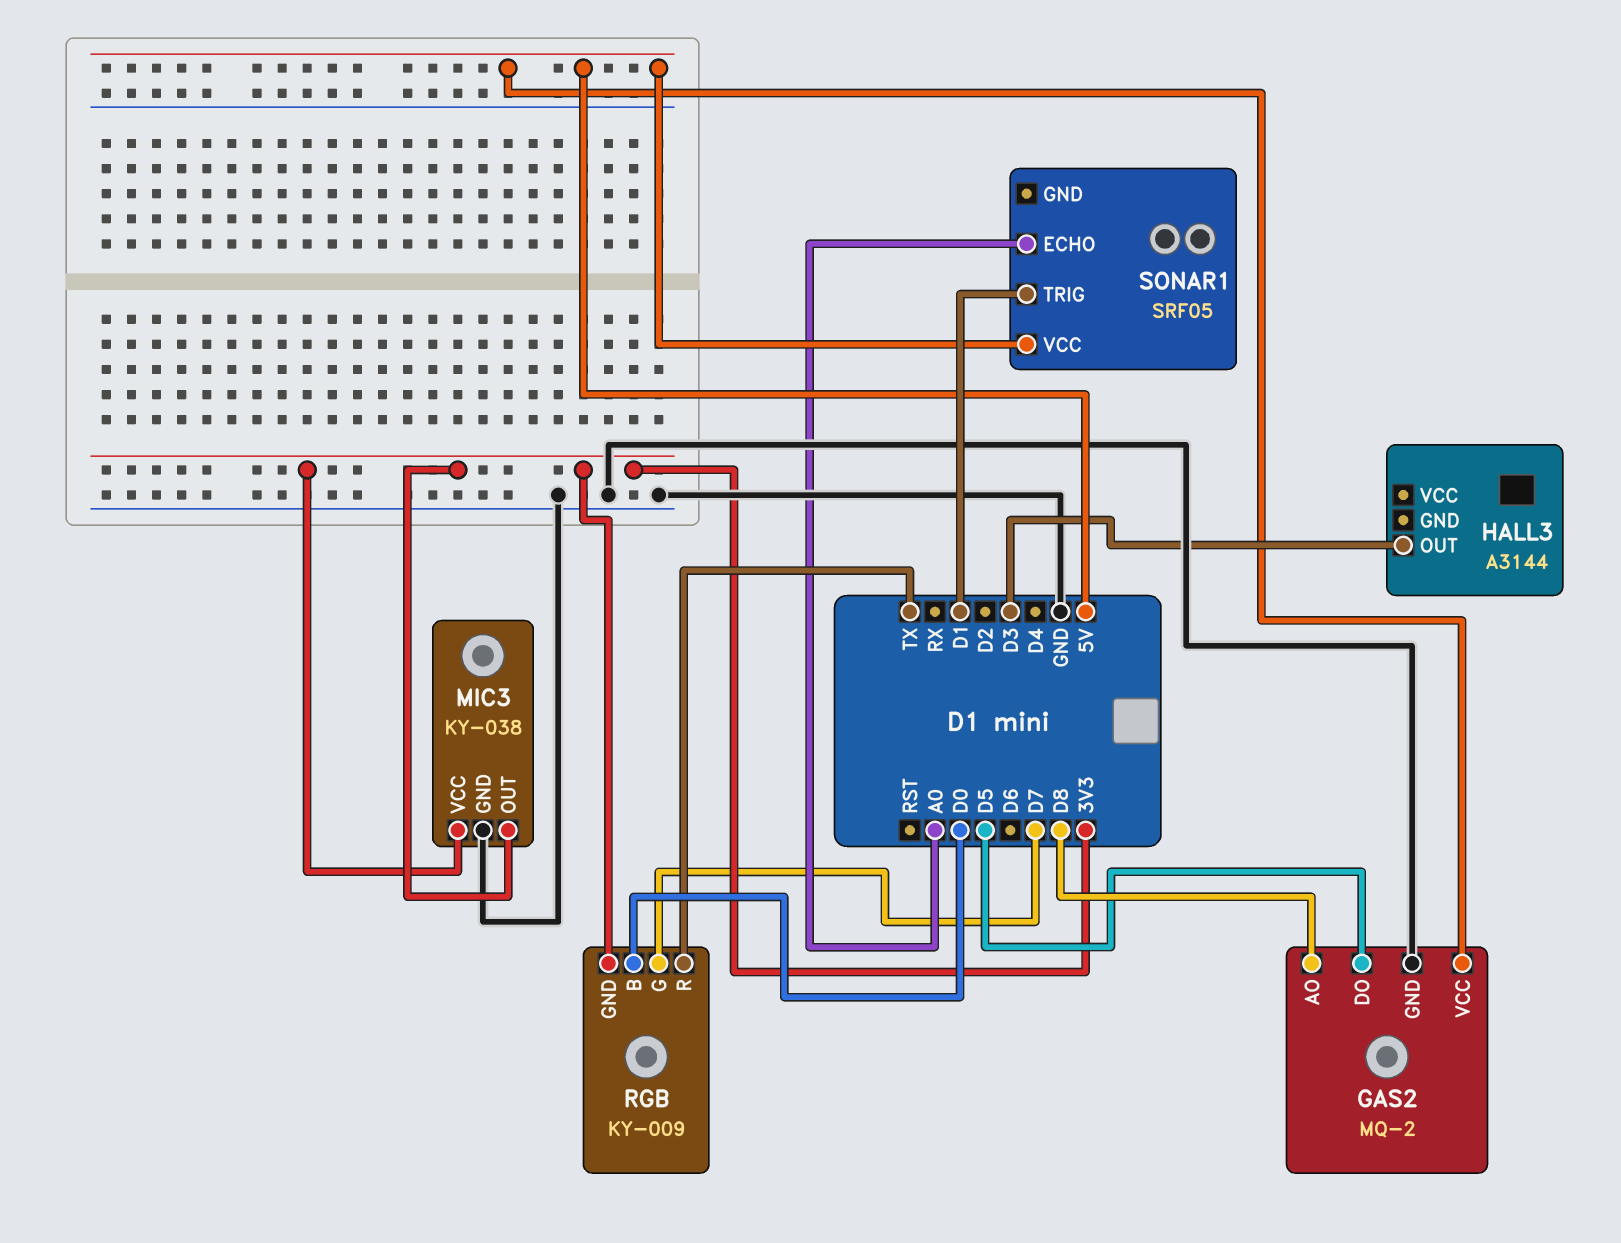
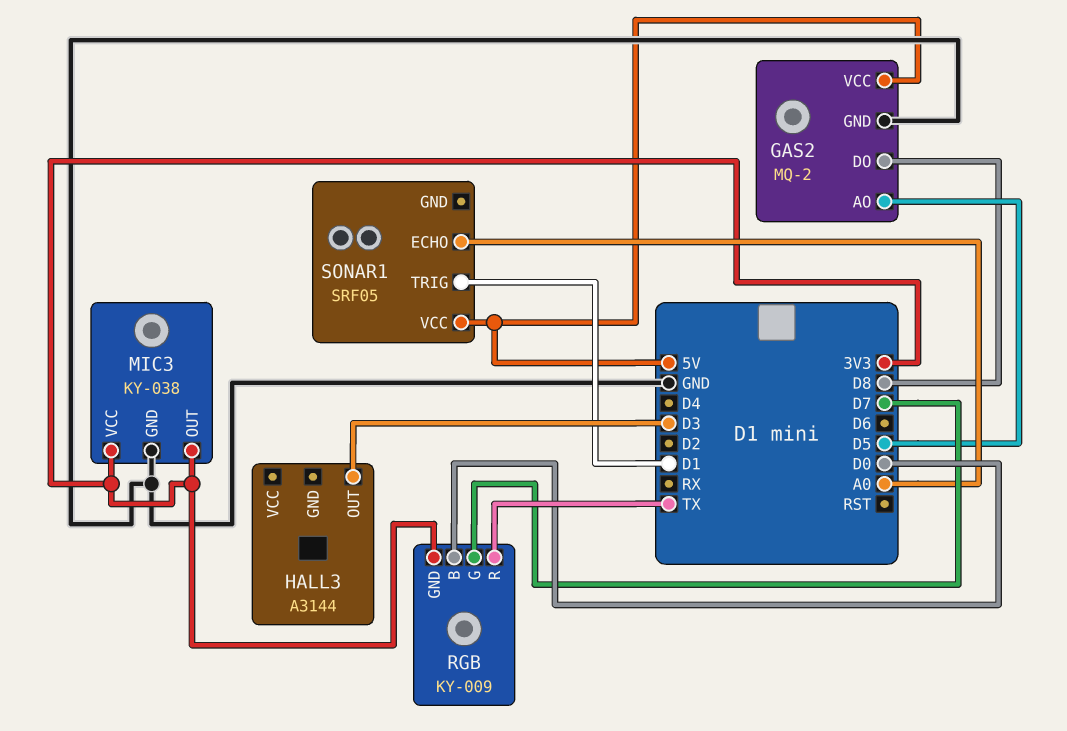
GAS2 pin AO: D8 -> D5
GAS2 pin DO: D5 -> D8

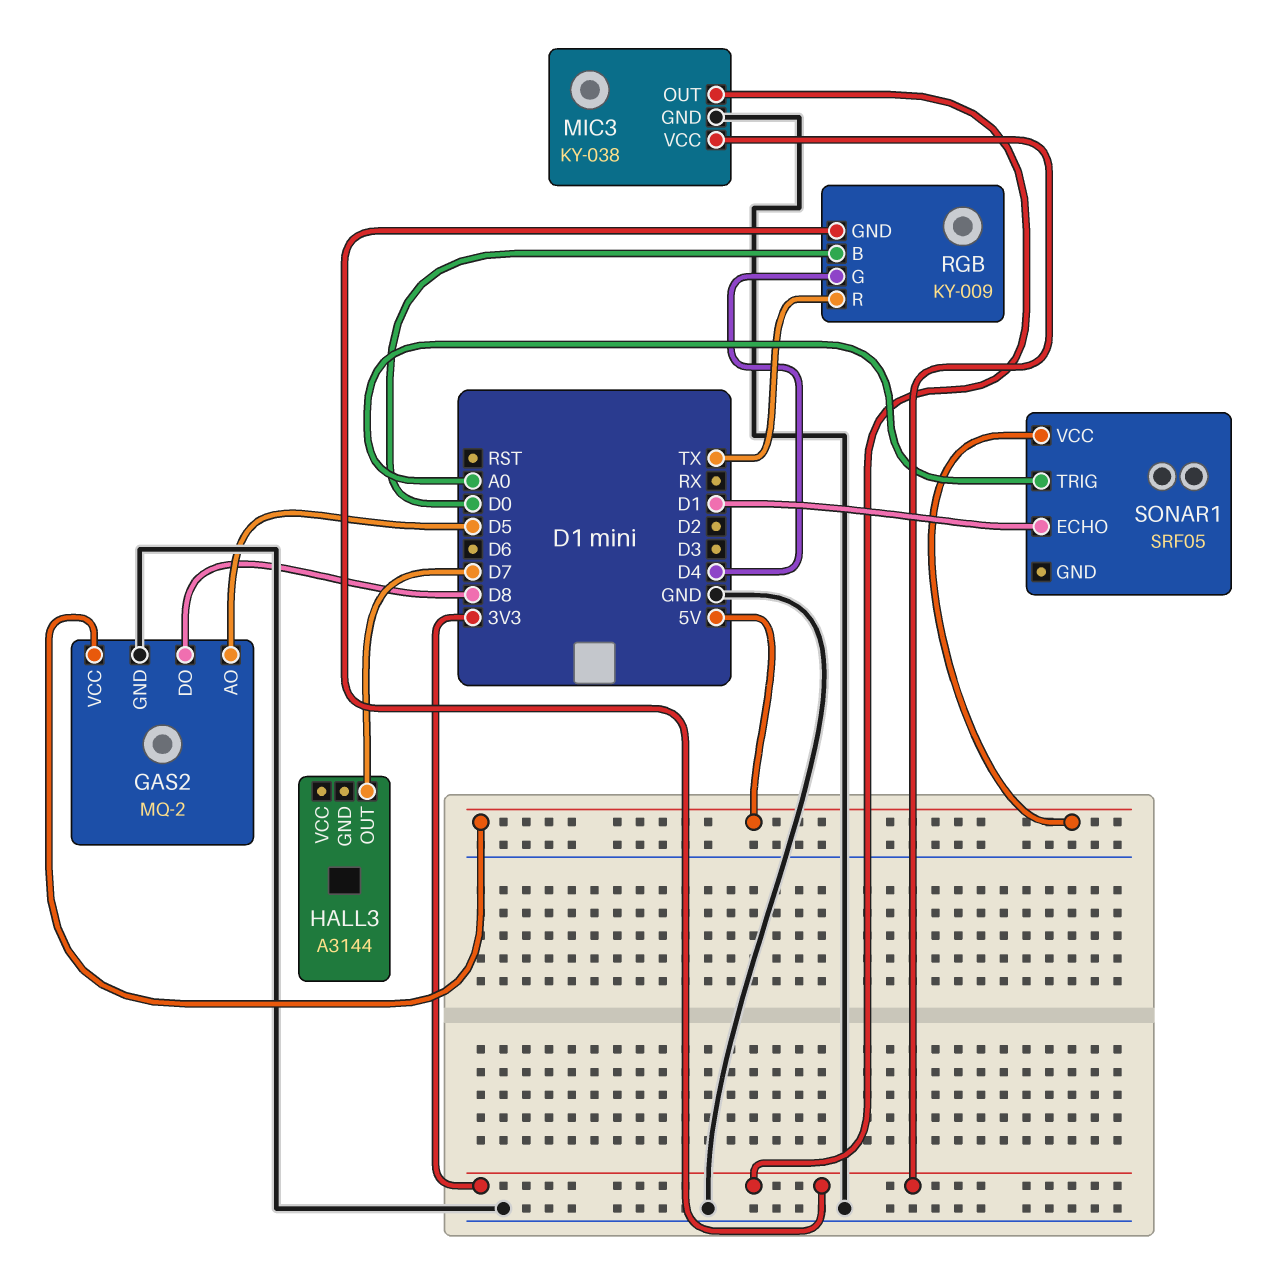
HALL3 pin OUT: D3 -> D7
RGB pin G: D7 -> D4
SONAR1 pin ECHO: A0 -> D1
SONAR1 pin TRIG: D1 -> A0

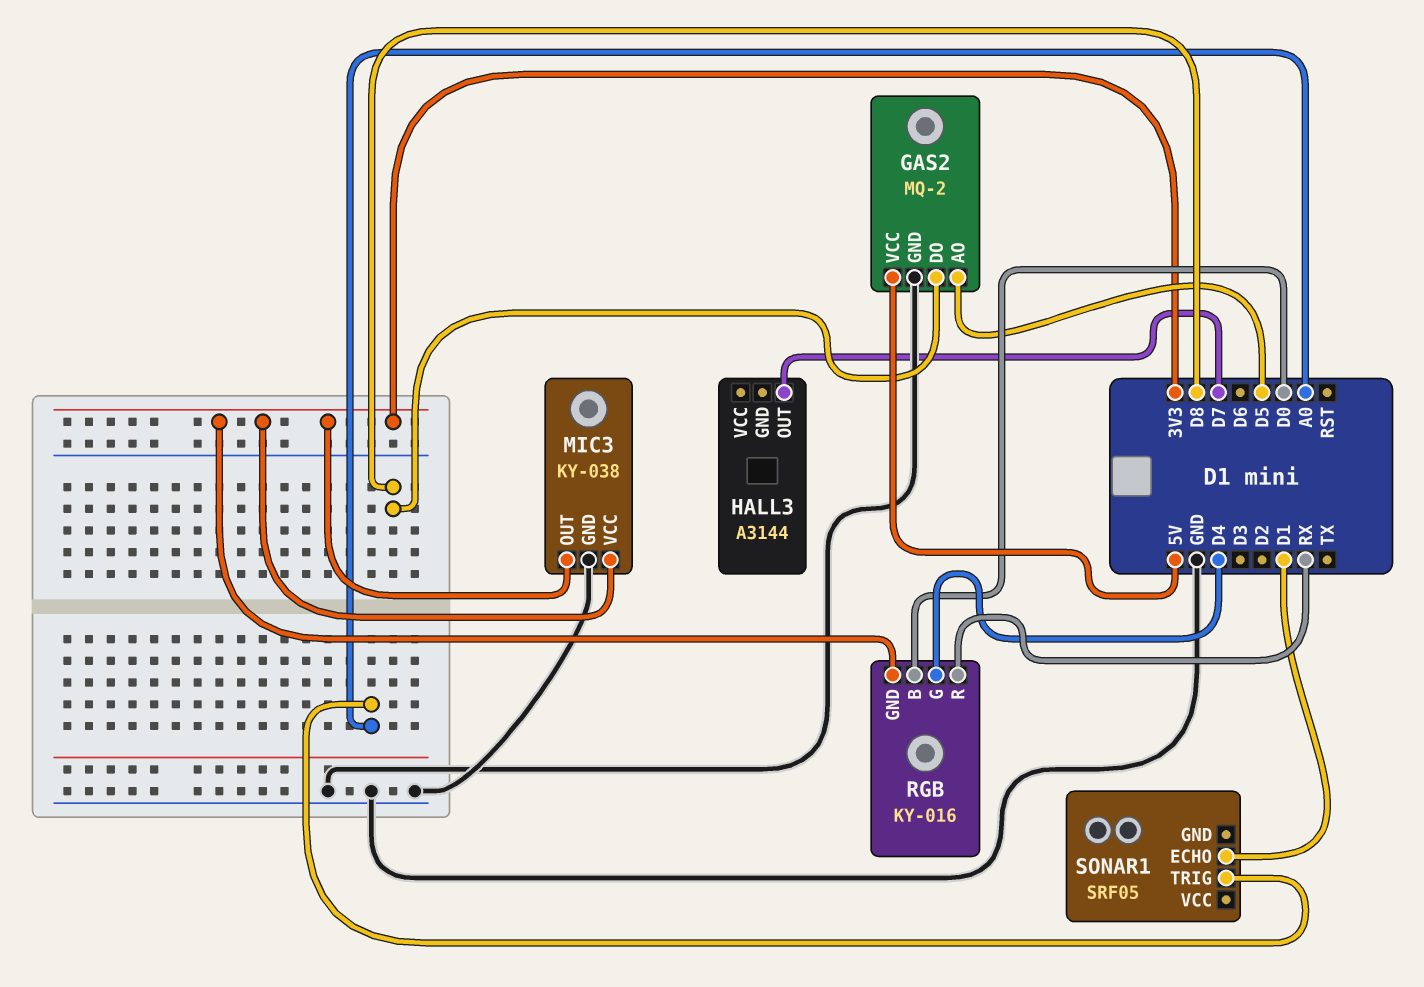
RGB: KY-009 -> KY-016
RGB pin R: TX -> RX
SONAR1 pin VCC: 5V -> none

